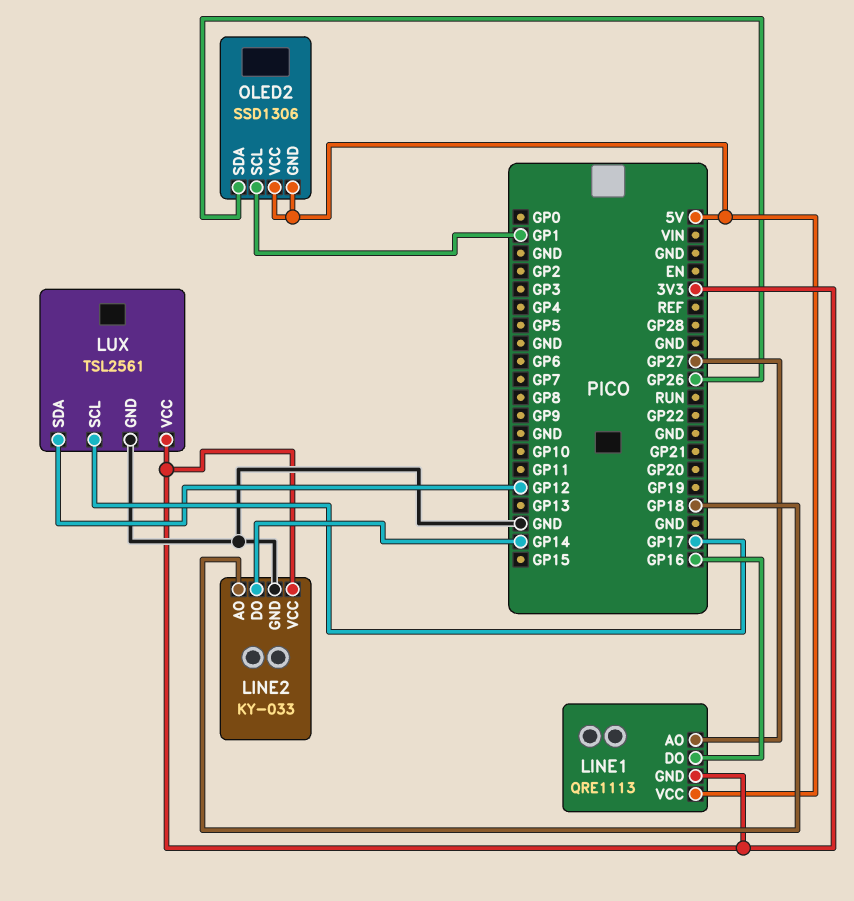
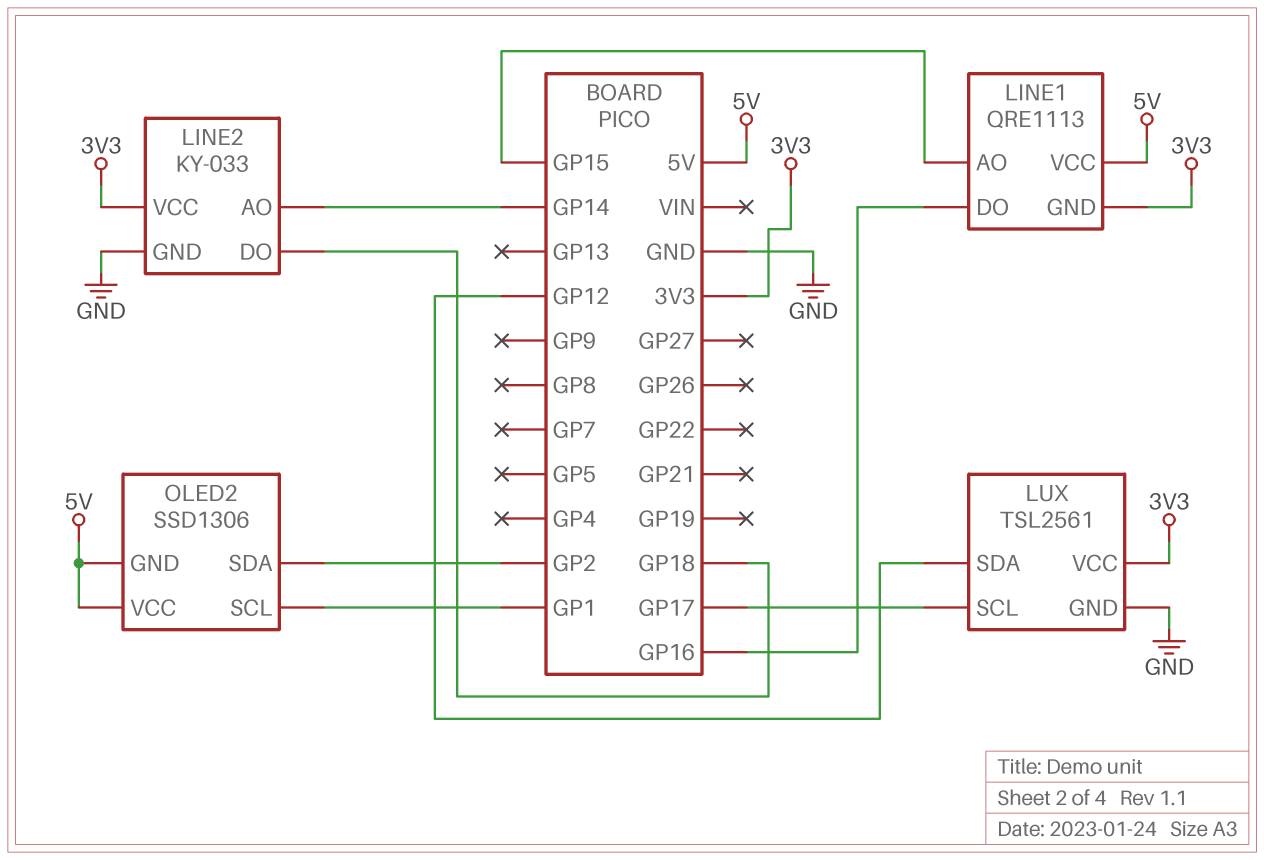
LINE1 pin AO: GP27 -> GP15
LINE2 pin AO: GP18 -> GP14
LINE2 pin DO: GP14 -> GP18
OLED2 pin SDA: GP26 -> GP2

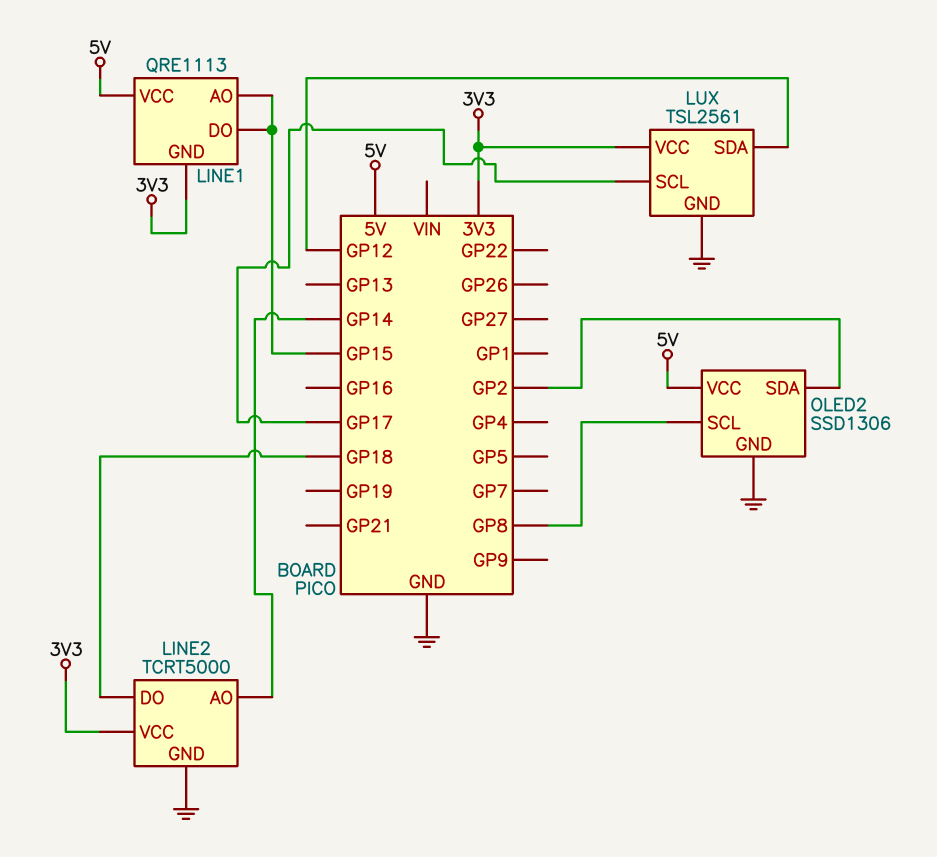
LINE1 pin DO: GP16 -> GP15
LINE2: KY-033 -> TCRT5000
OLED2 pin GND: 5V -> GND
OLED2 pin SCL: GP1 -> GP8

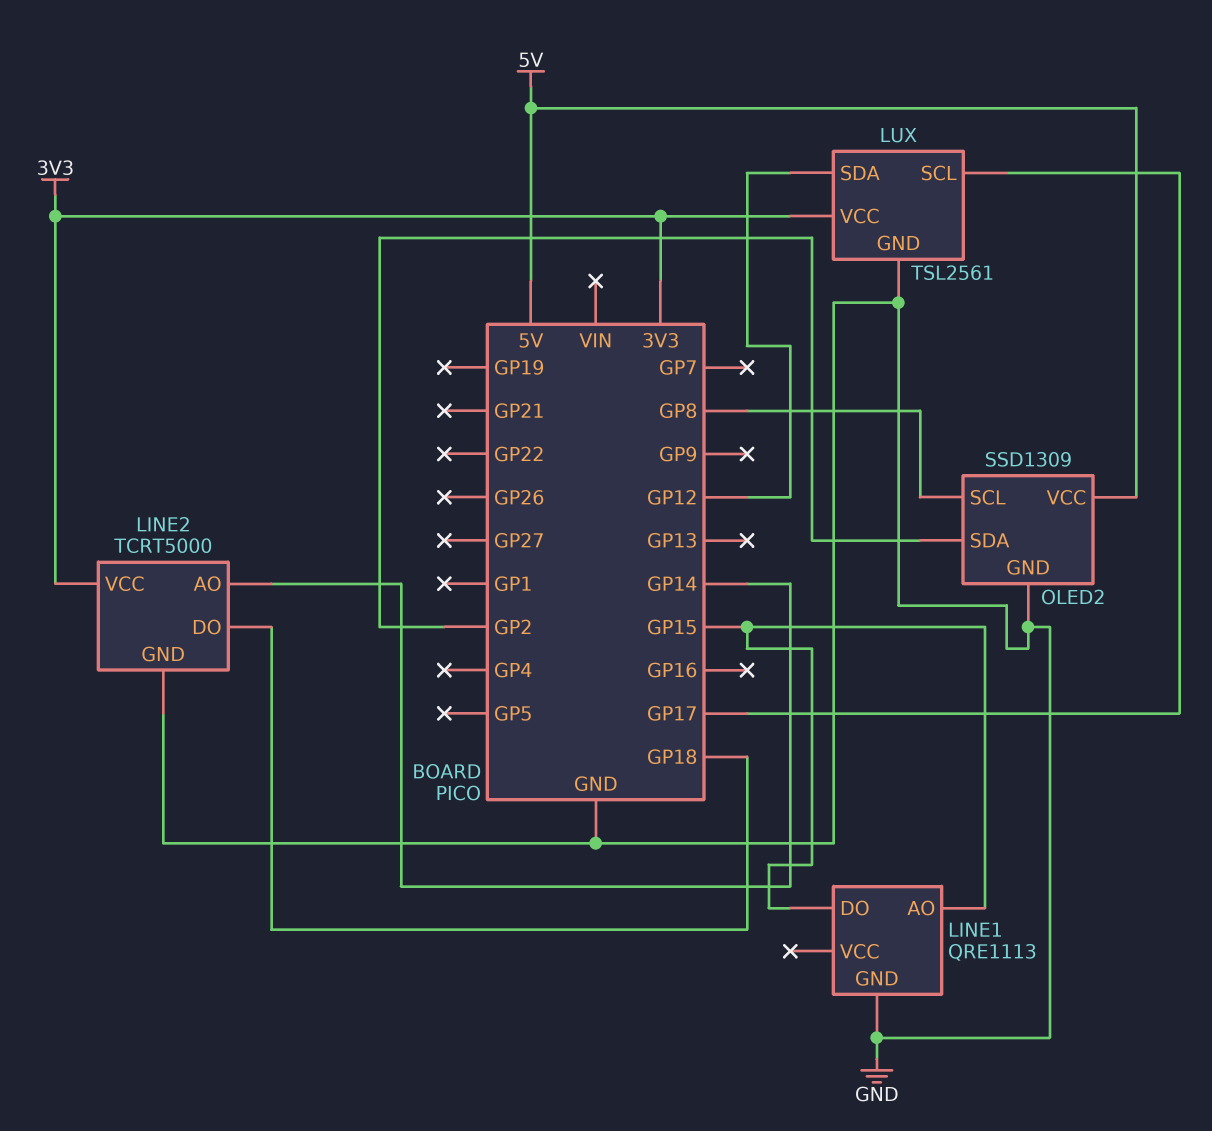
LINE1 pin GND: 3V3 -> GND
LINE1 pin VCC: 5V -> none
OLED2: SSD1306 -> SSD1309

